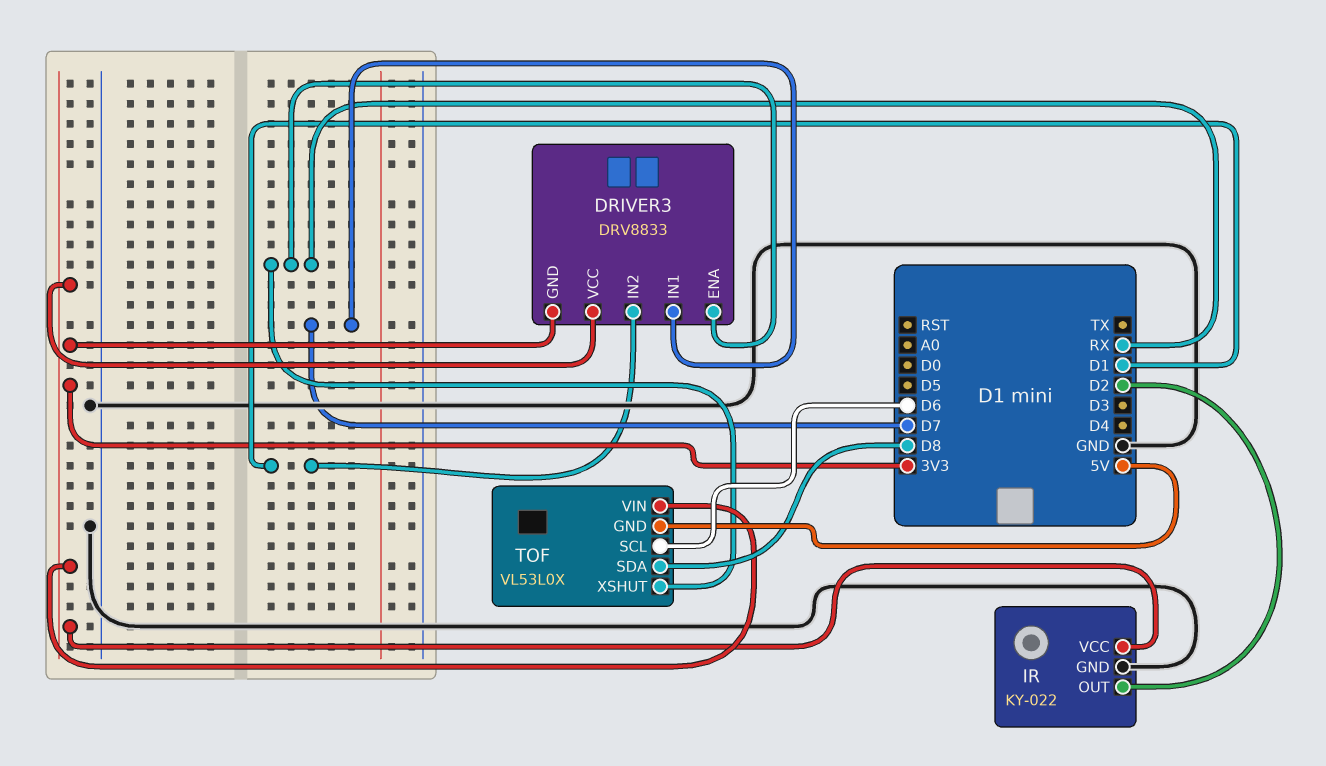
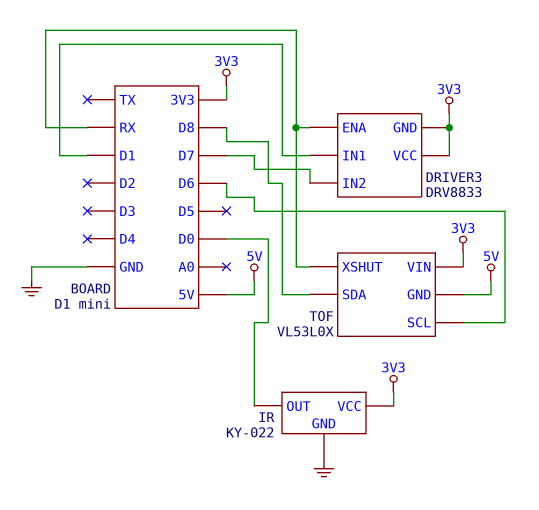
DRIVER3 pin IN1: D7 -> D1
DRIVER3 pin IN2: D1 -> D7
IR pin OUT: D2 -> D0

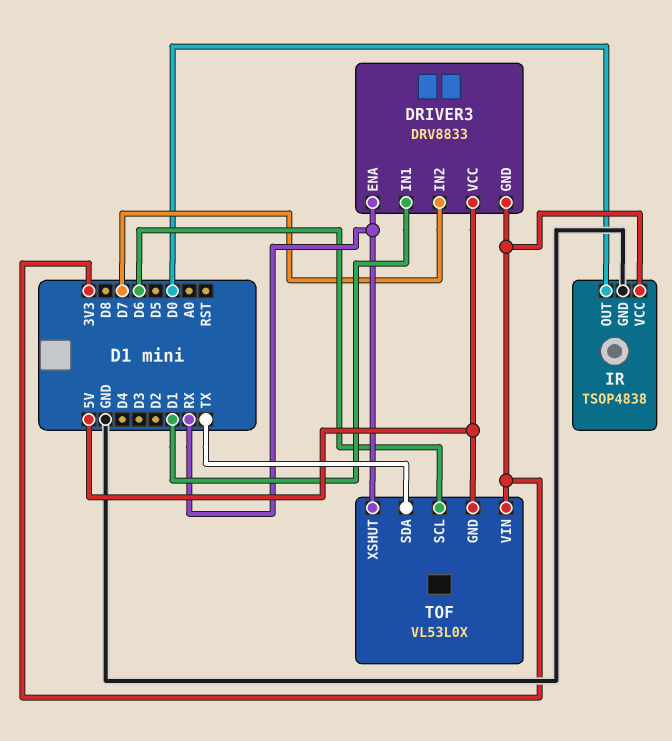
DRIVER3 pin VCC: 3V3 -> 5V
IR: KY-022 -> TSOP4838
TOF pin SDA: D8 -> TX

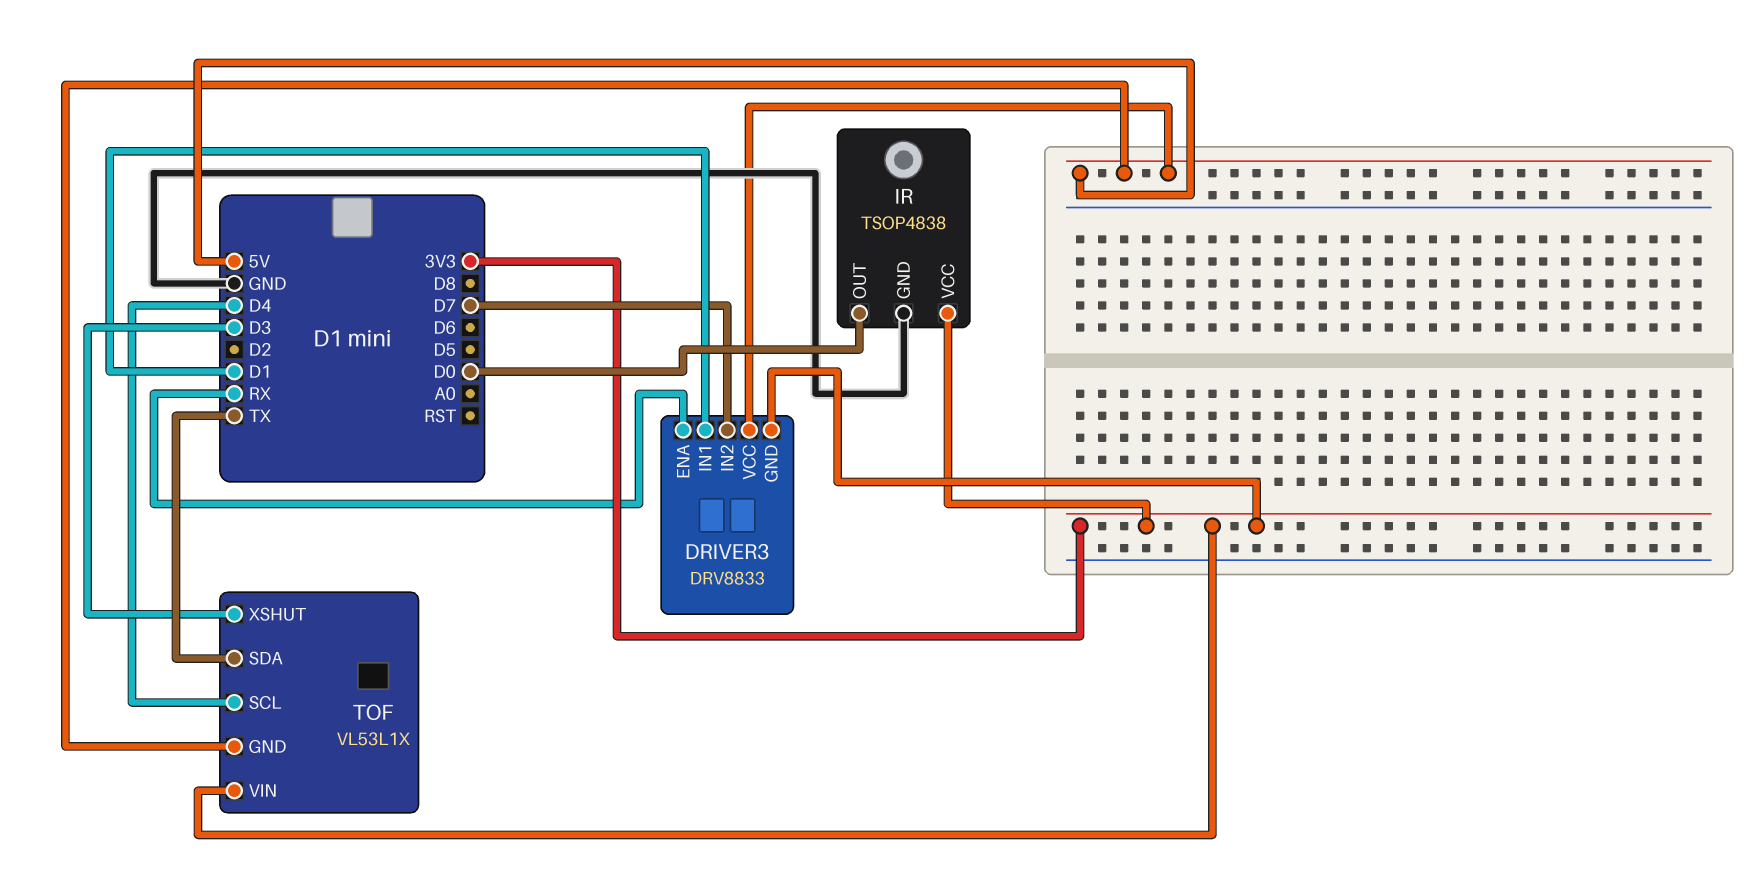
TOF: VL53L0X -> VL53L1X
TOF pin SCL: D6 -> D4
TOF pin XSHUT: RX -> D3

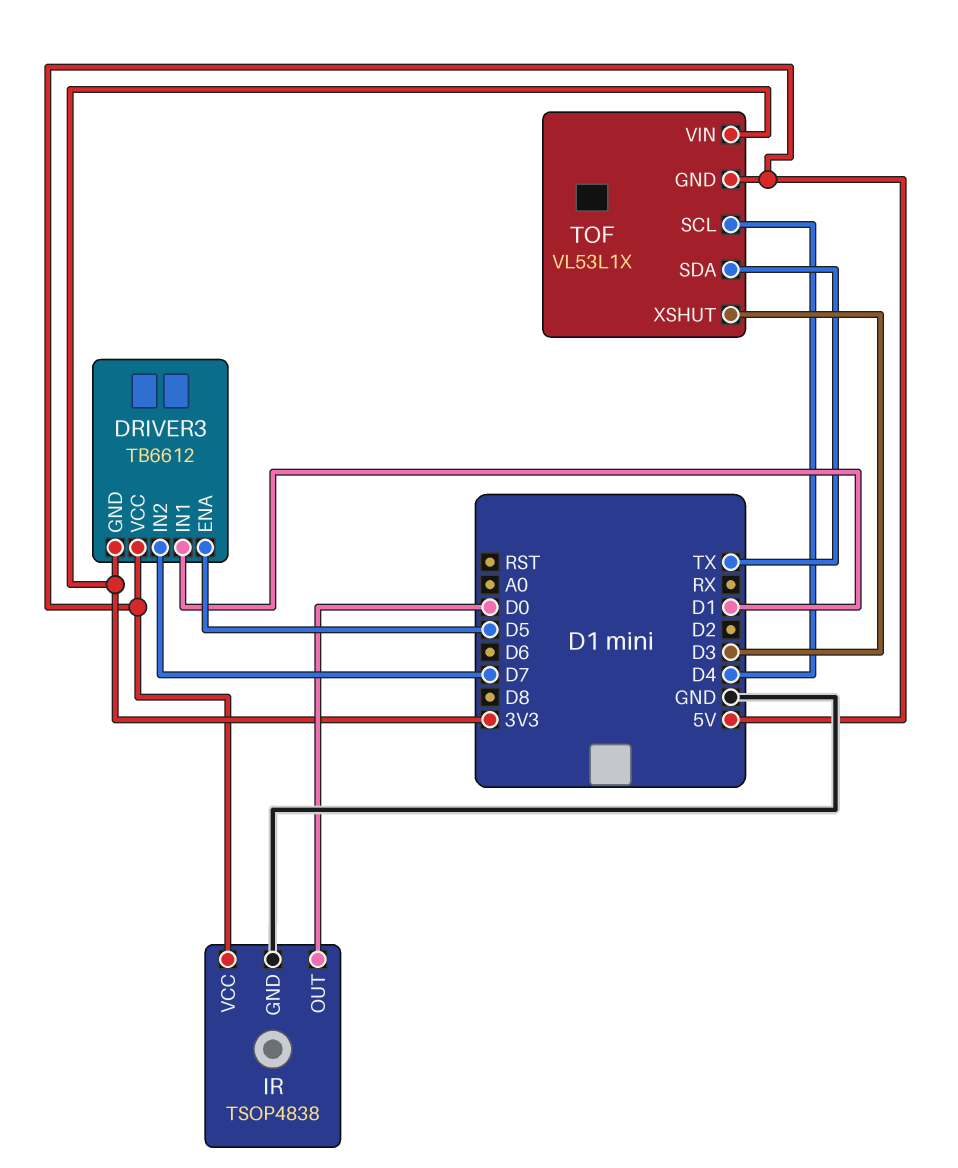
DRIVER3: DRV8833 -> TB6612
DRIVER3 pin ENA: RX -> D5
IR pin VCC: 3V3 -> 5V

